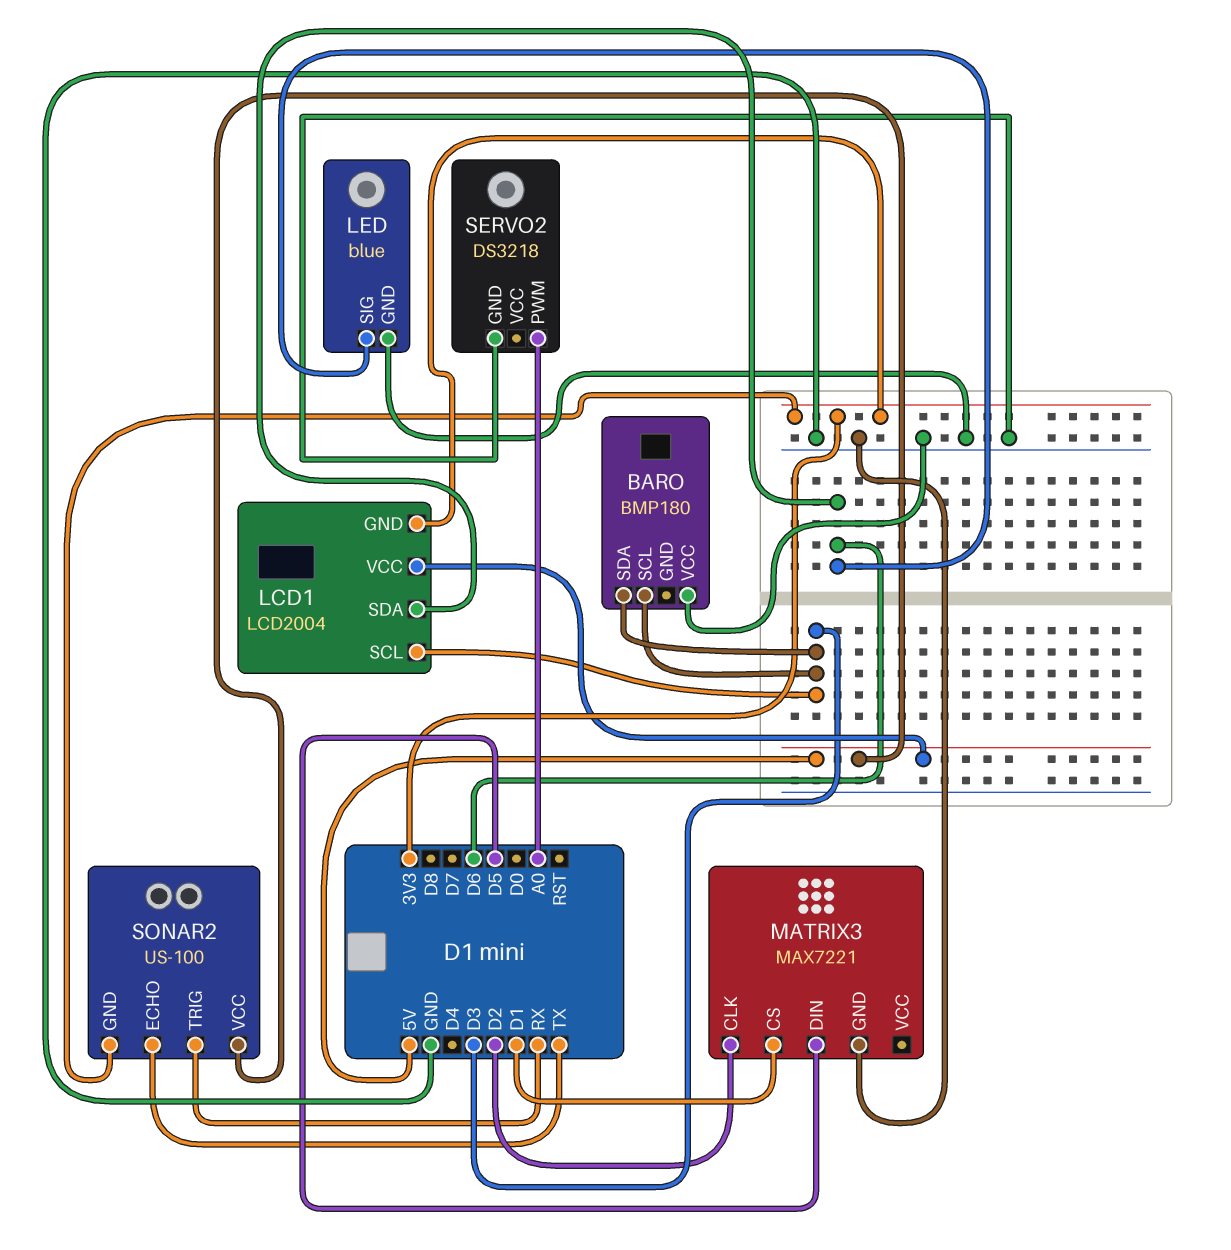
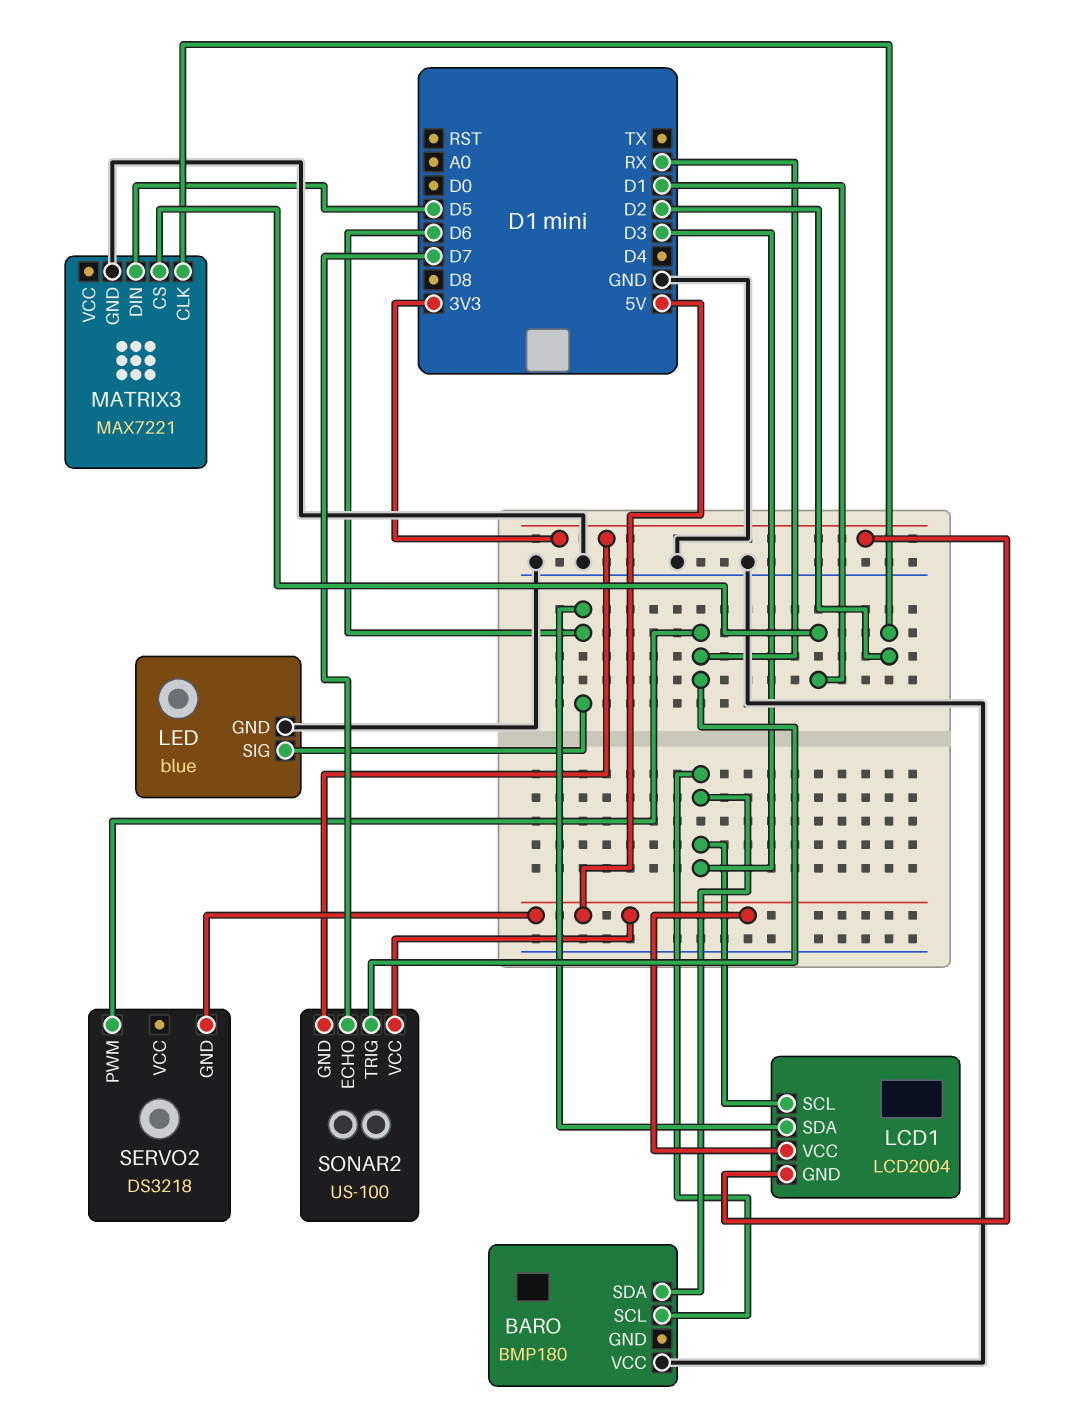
SERVO2 pin GND: GND -> 5V
SERVO2 pin PWM: A0 -> RX
SONAR2 pin ECHO: TX -> D7

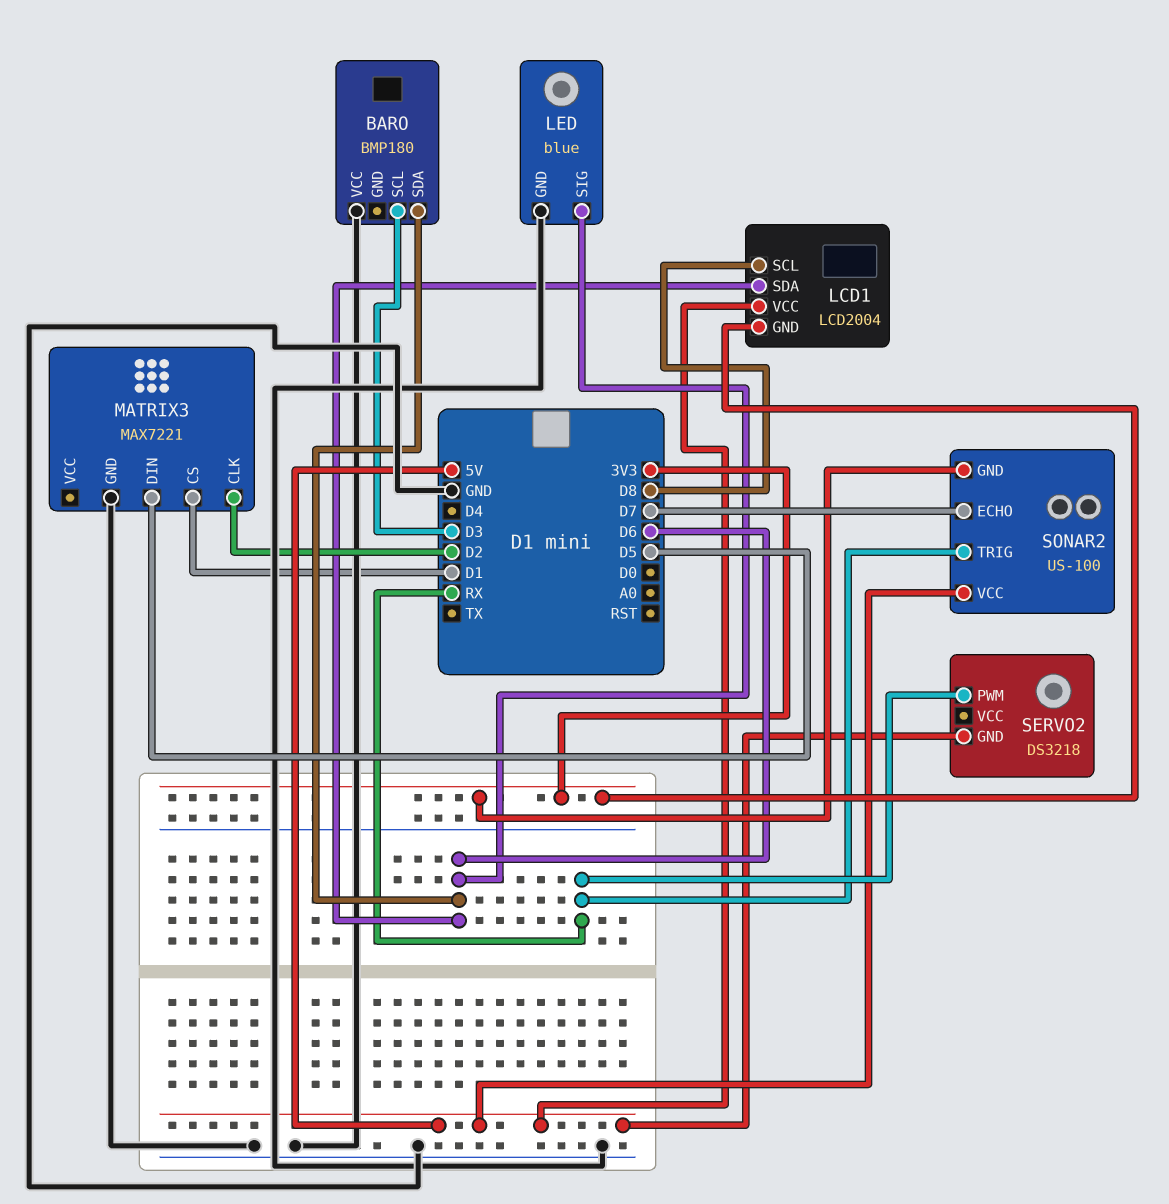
BARO pin SDA: D3 -> D6
LCD1 pin SCL: D3 -> D8

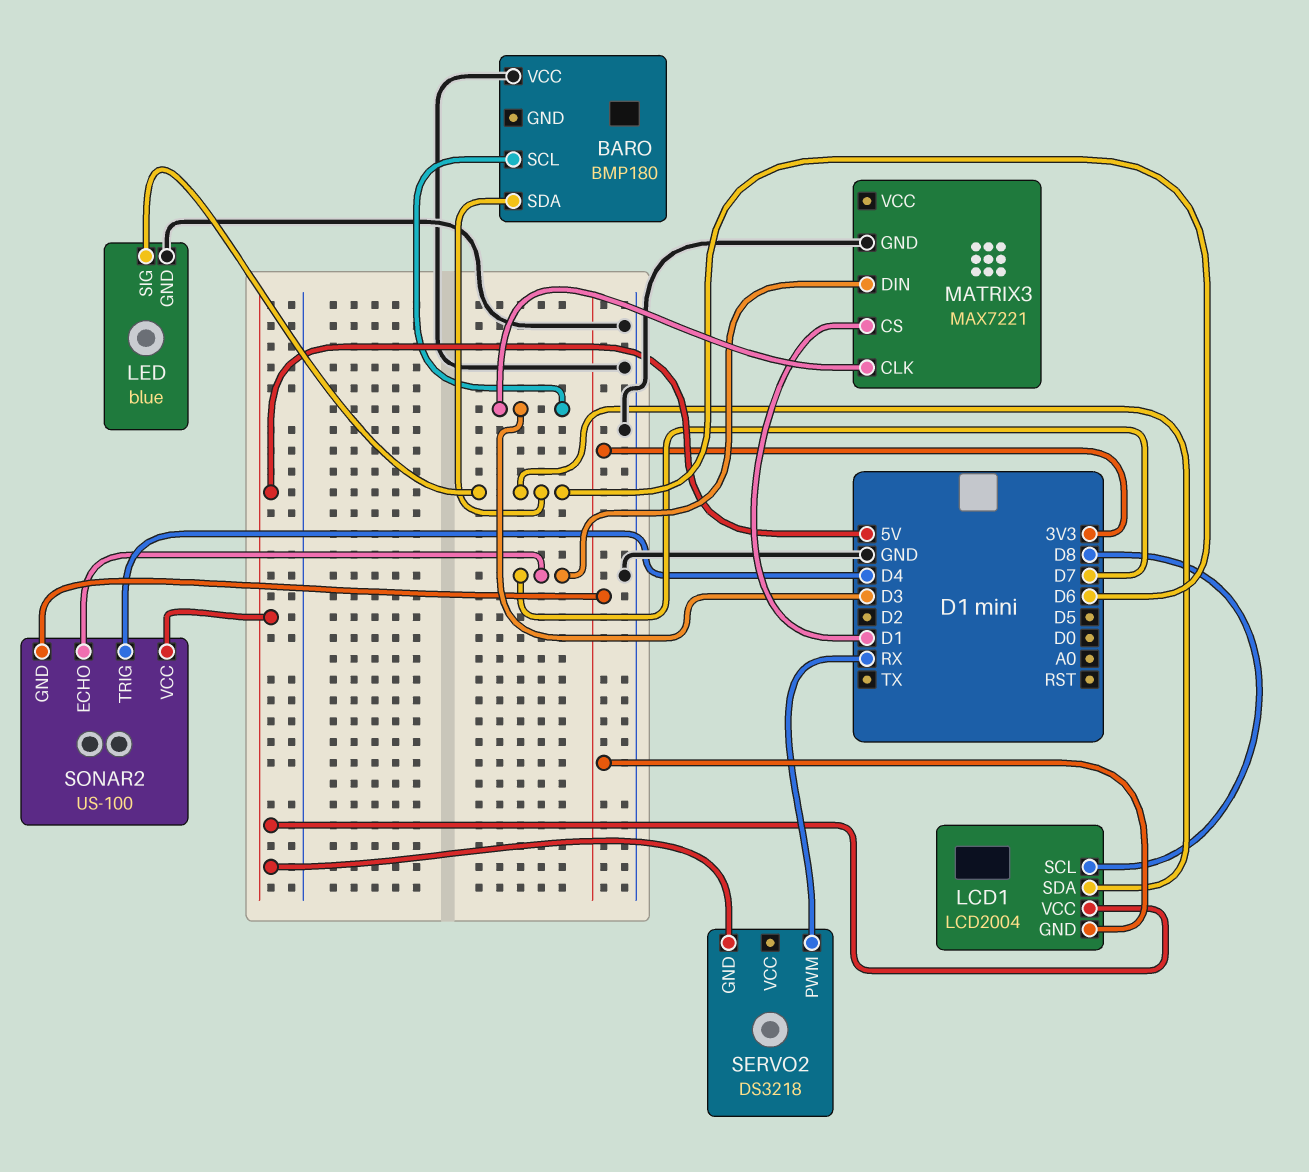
MATRIX3 pin CLK: D2 -> D3
MATRIX3 pin DIN: D5 -> D7
SONAR2 pin TRIG: RX -> D4

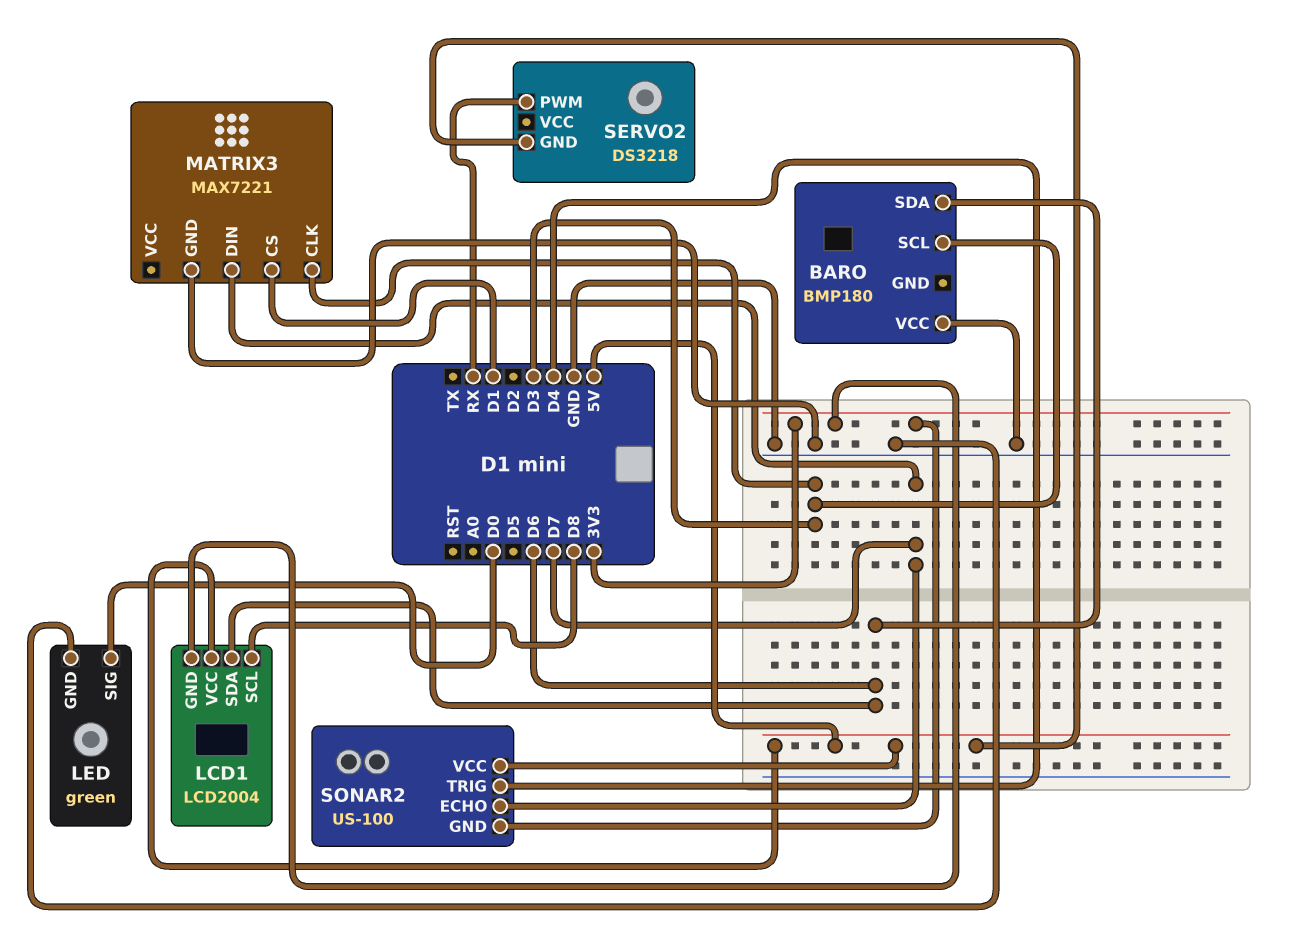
LED: blue -> green
LED pin SIG: D6 -> D0

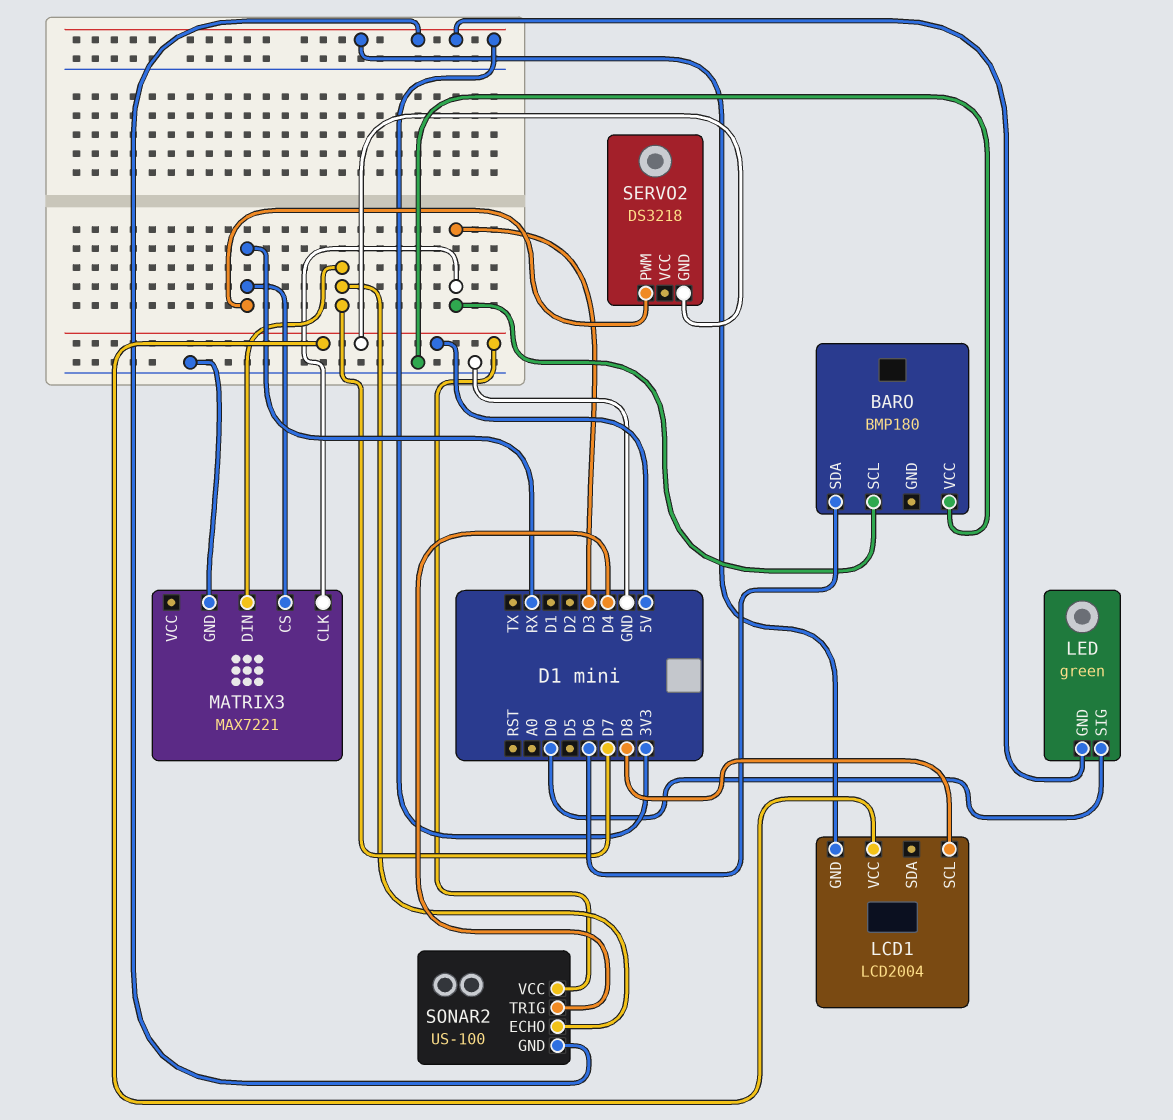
LCD1 pin SDA: D6 -> none
LED pin GND: GND -> 3V3
MATRIX3 pin CS: D1 -> RX

